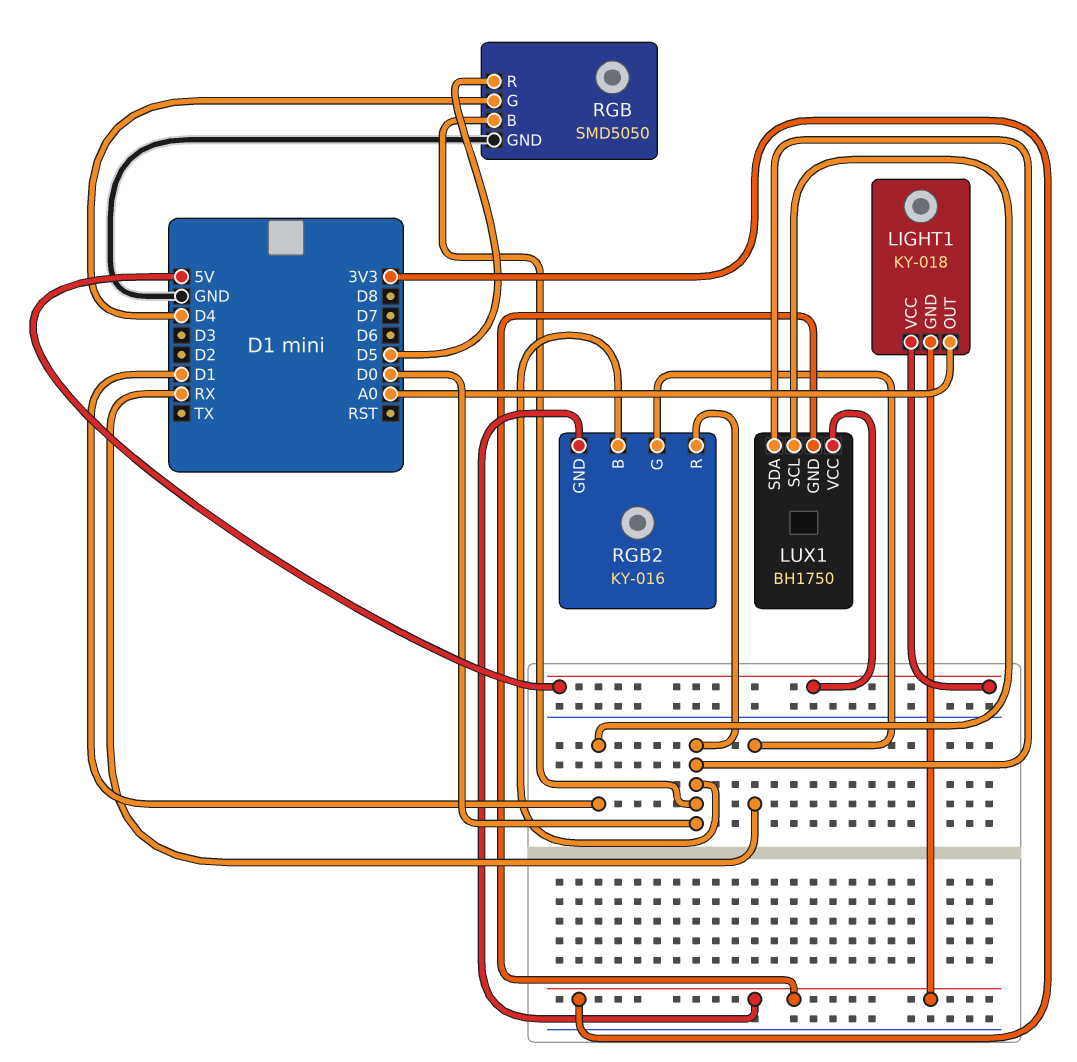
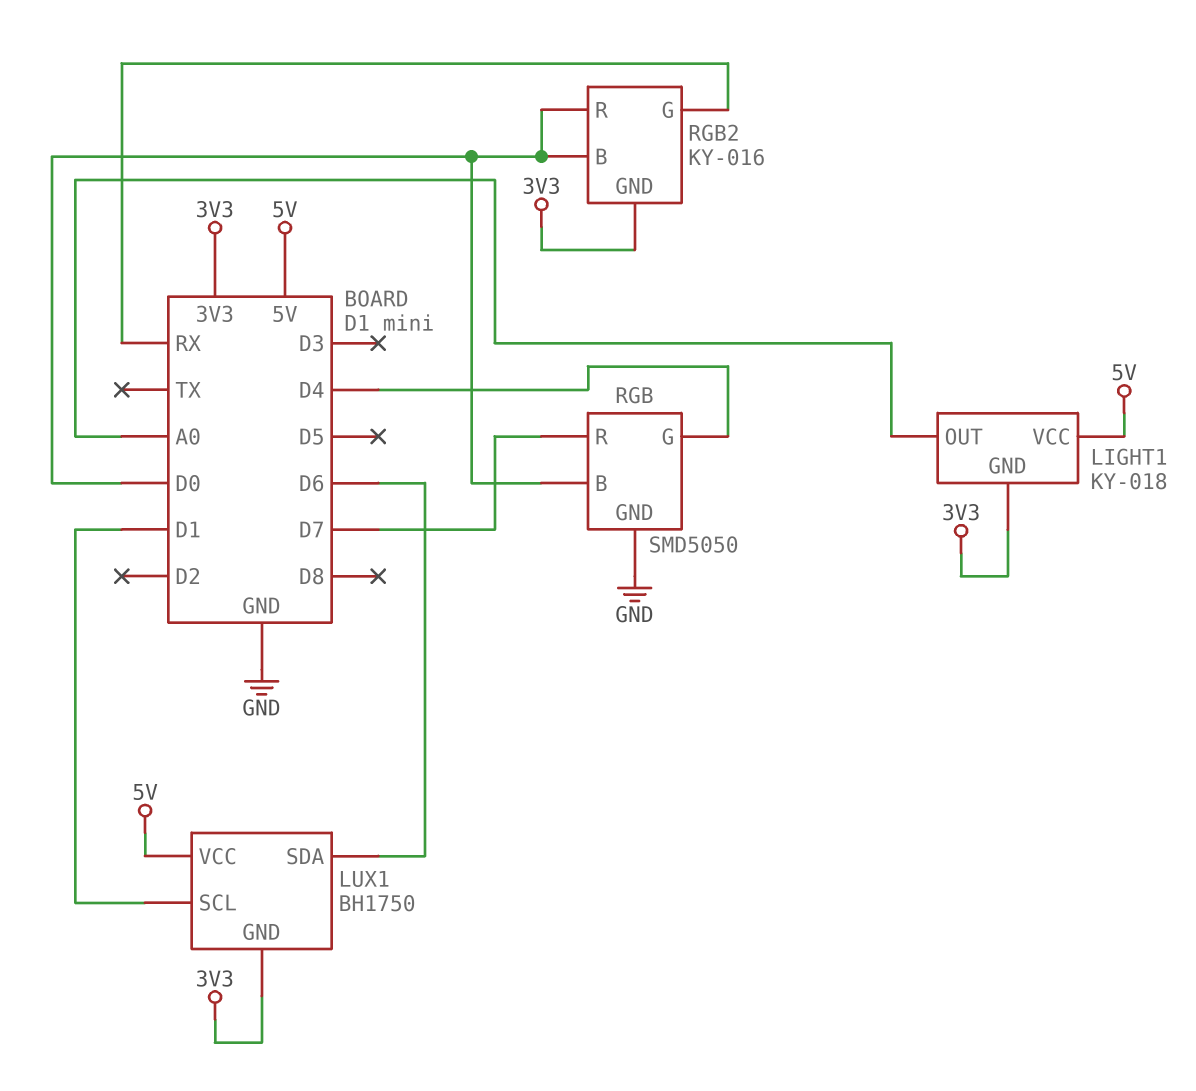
LUX1 pin SDA: D0 -> D6
RGB pin R: D5 -> D7

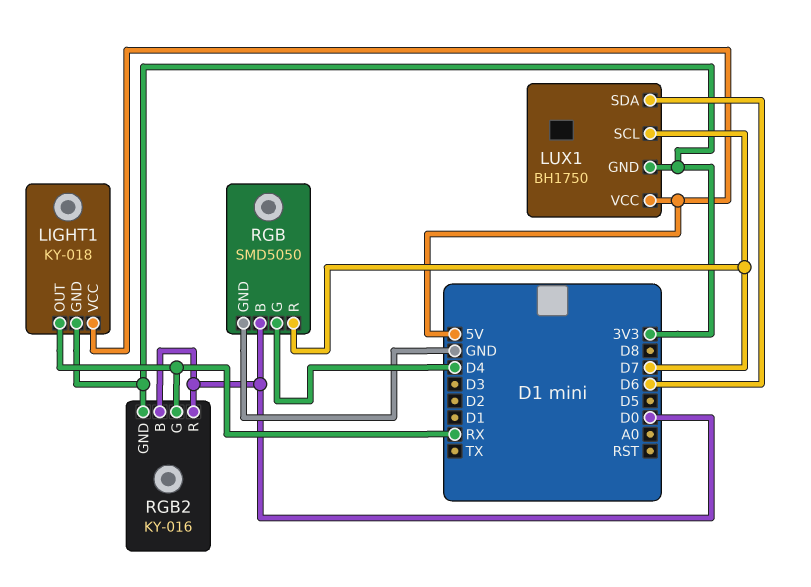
LIGHT1 pin OUT: A0 -> RX
LUX1 pin SCL: D1 -> D7

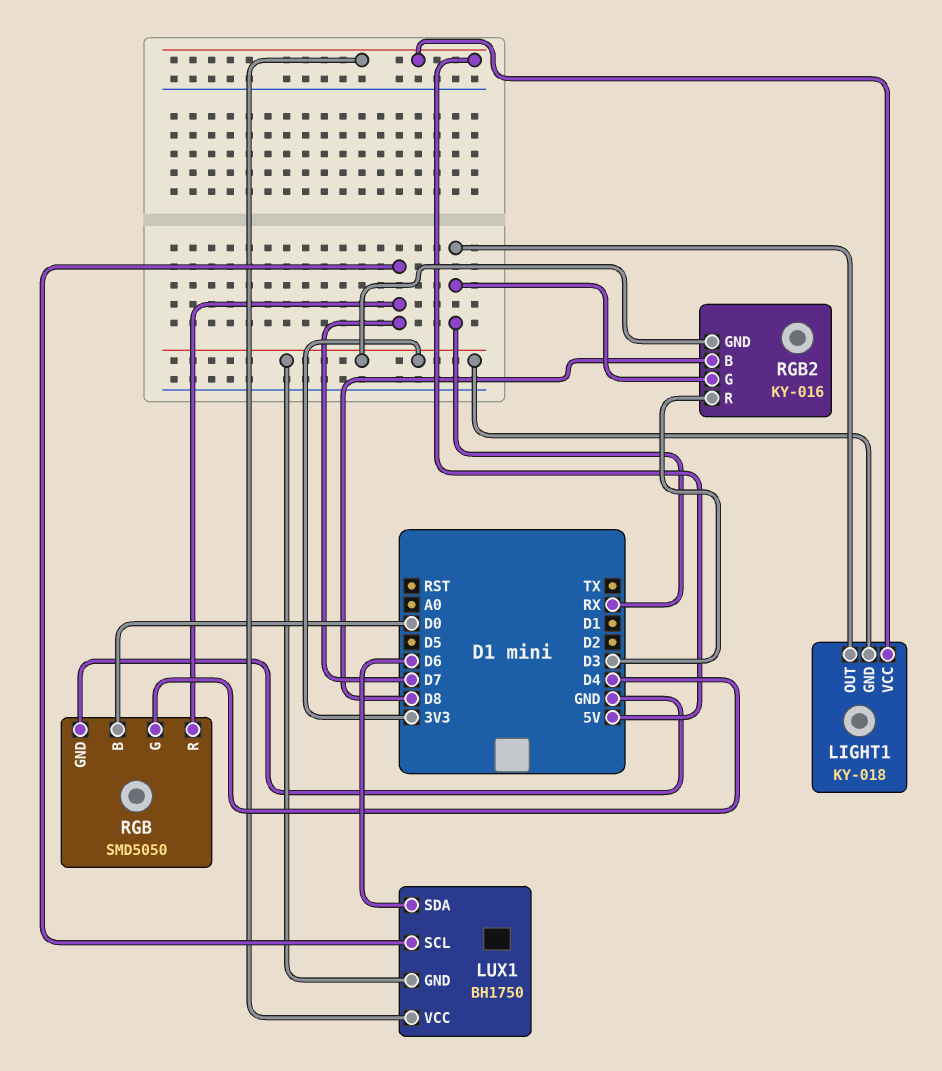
RGB2 pin B: D0 -> D8
RGB2 pin R: D0 -> D3

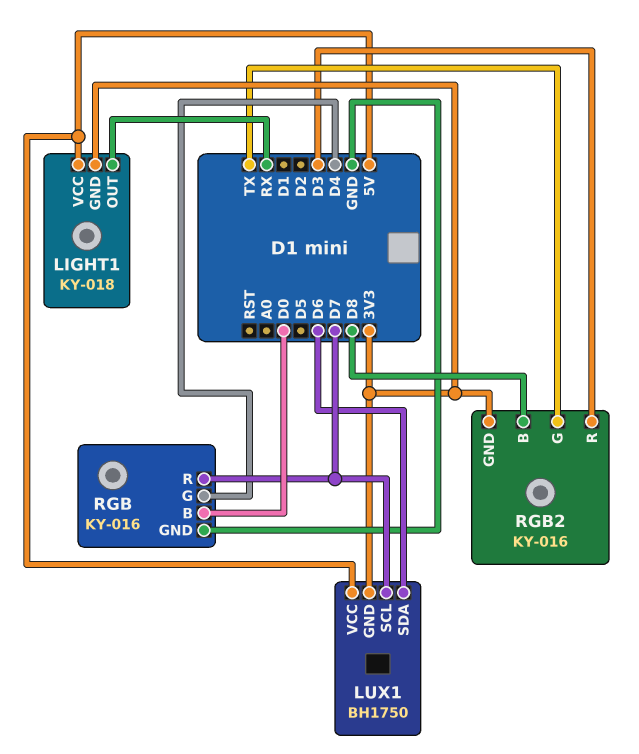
RGB: SMD5050 -> KY-016
RGB2 pin G: RX -> TX

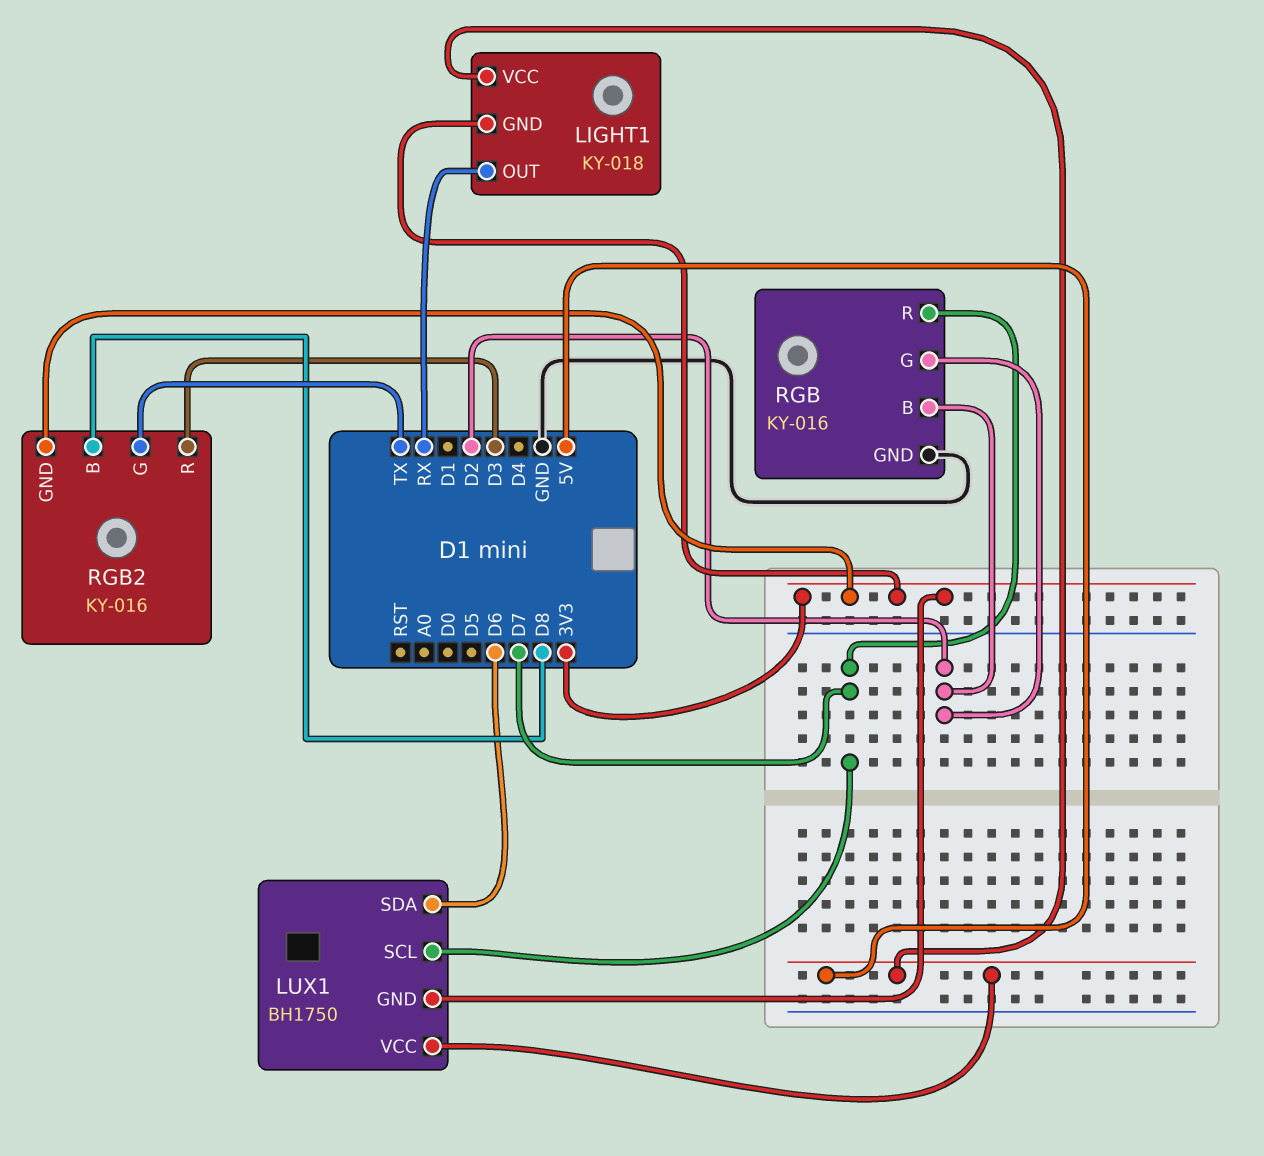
RGB pin B: D0 -> D2
RGB pin G: D4 -> D2

